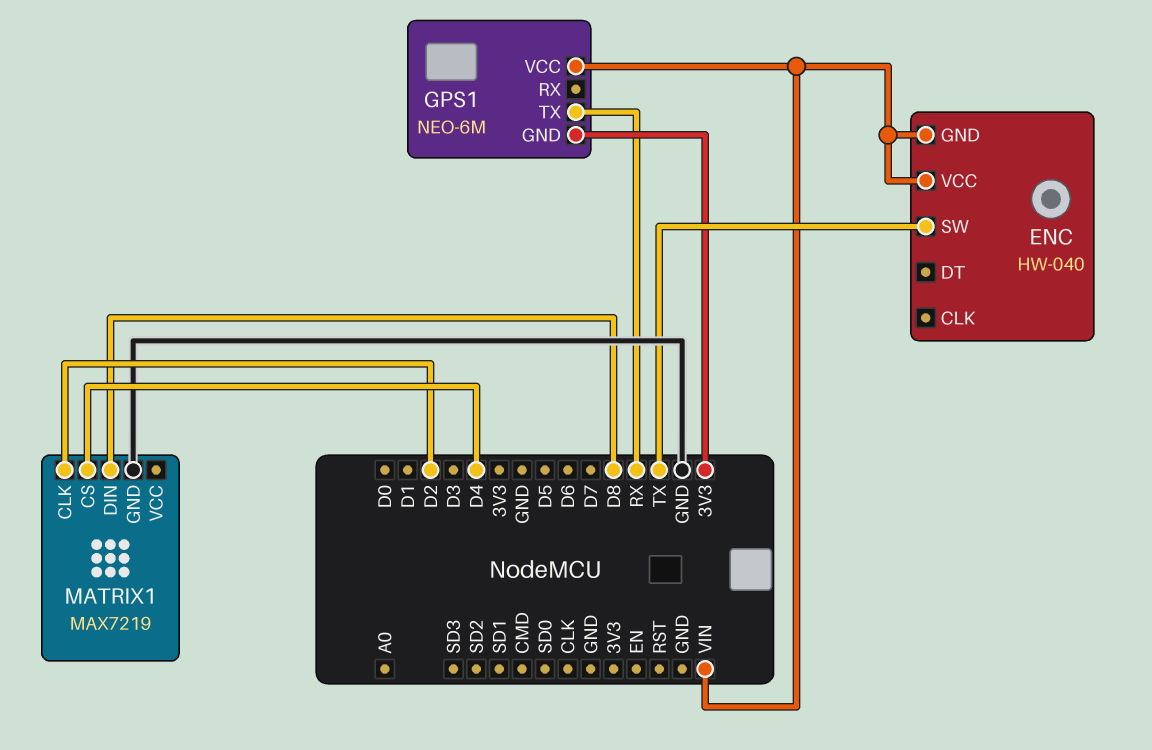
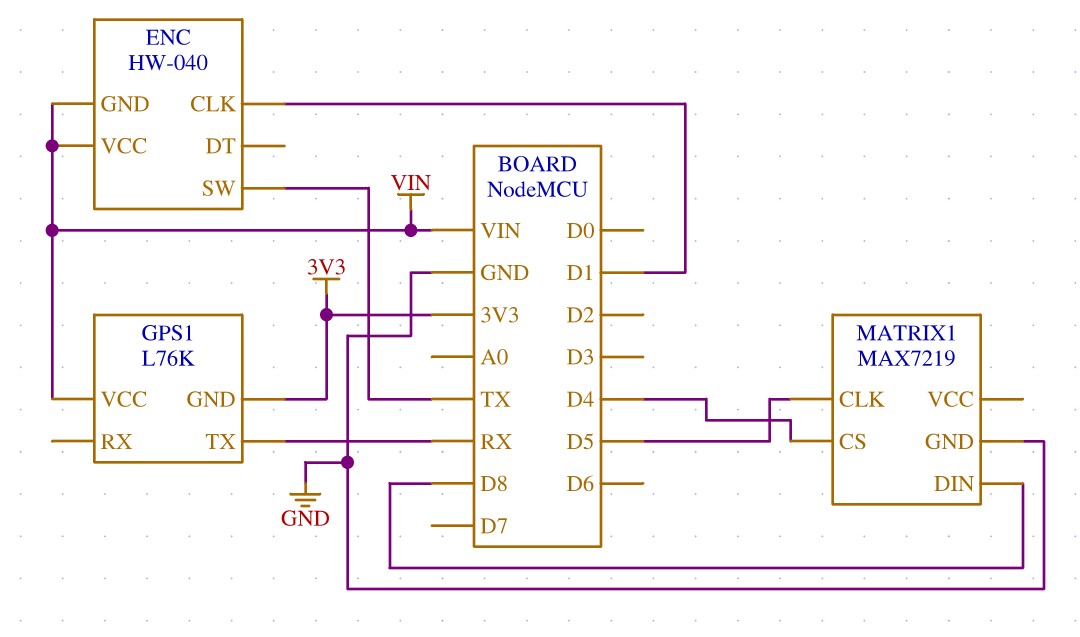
ENC pin CLK: none -> D1
GPS1: NEO-6M -> L76K
MATRIX1 pin CLK: D2 -> D5

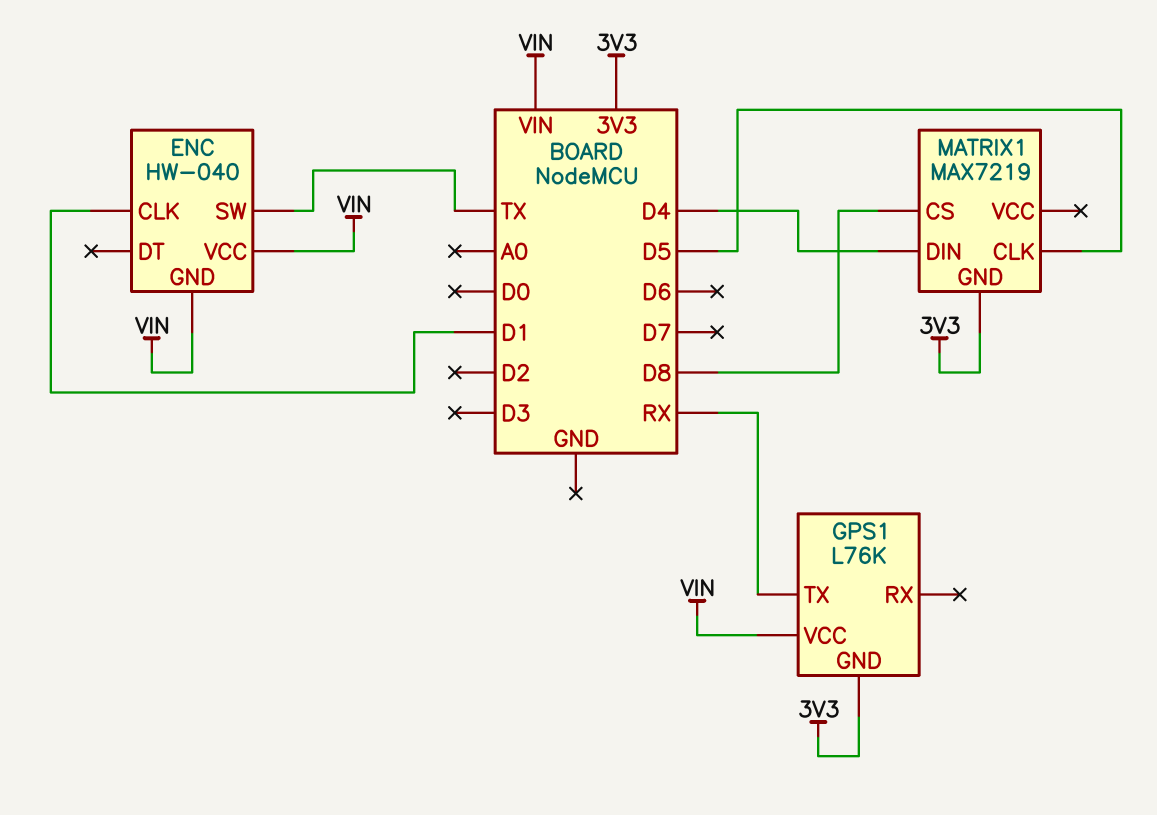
MATRIX1 pin CS: D4 -> D8
MATRIX1 pin DIN: D8 -> D4
MATRIX1 pin GND: GND -> 3V3

